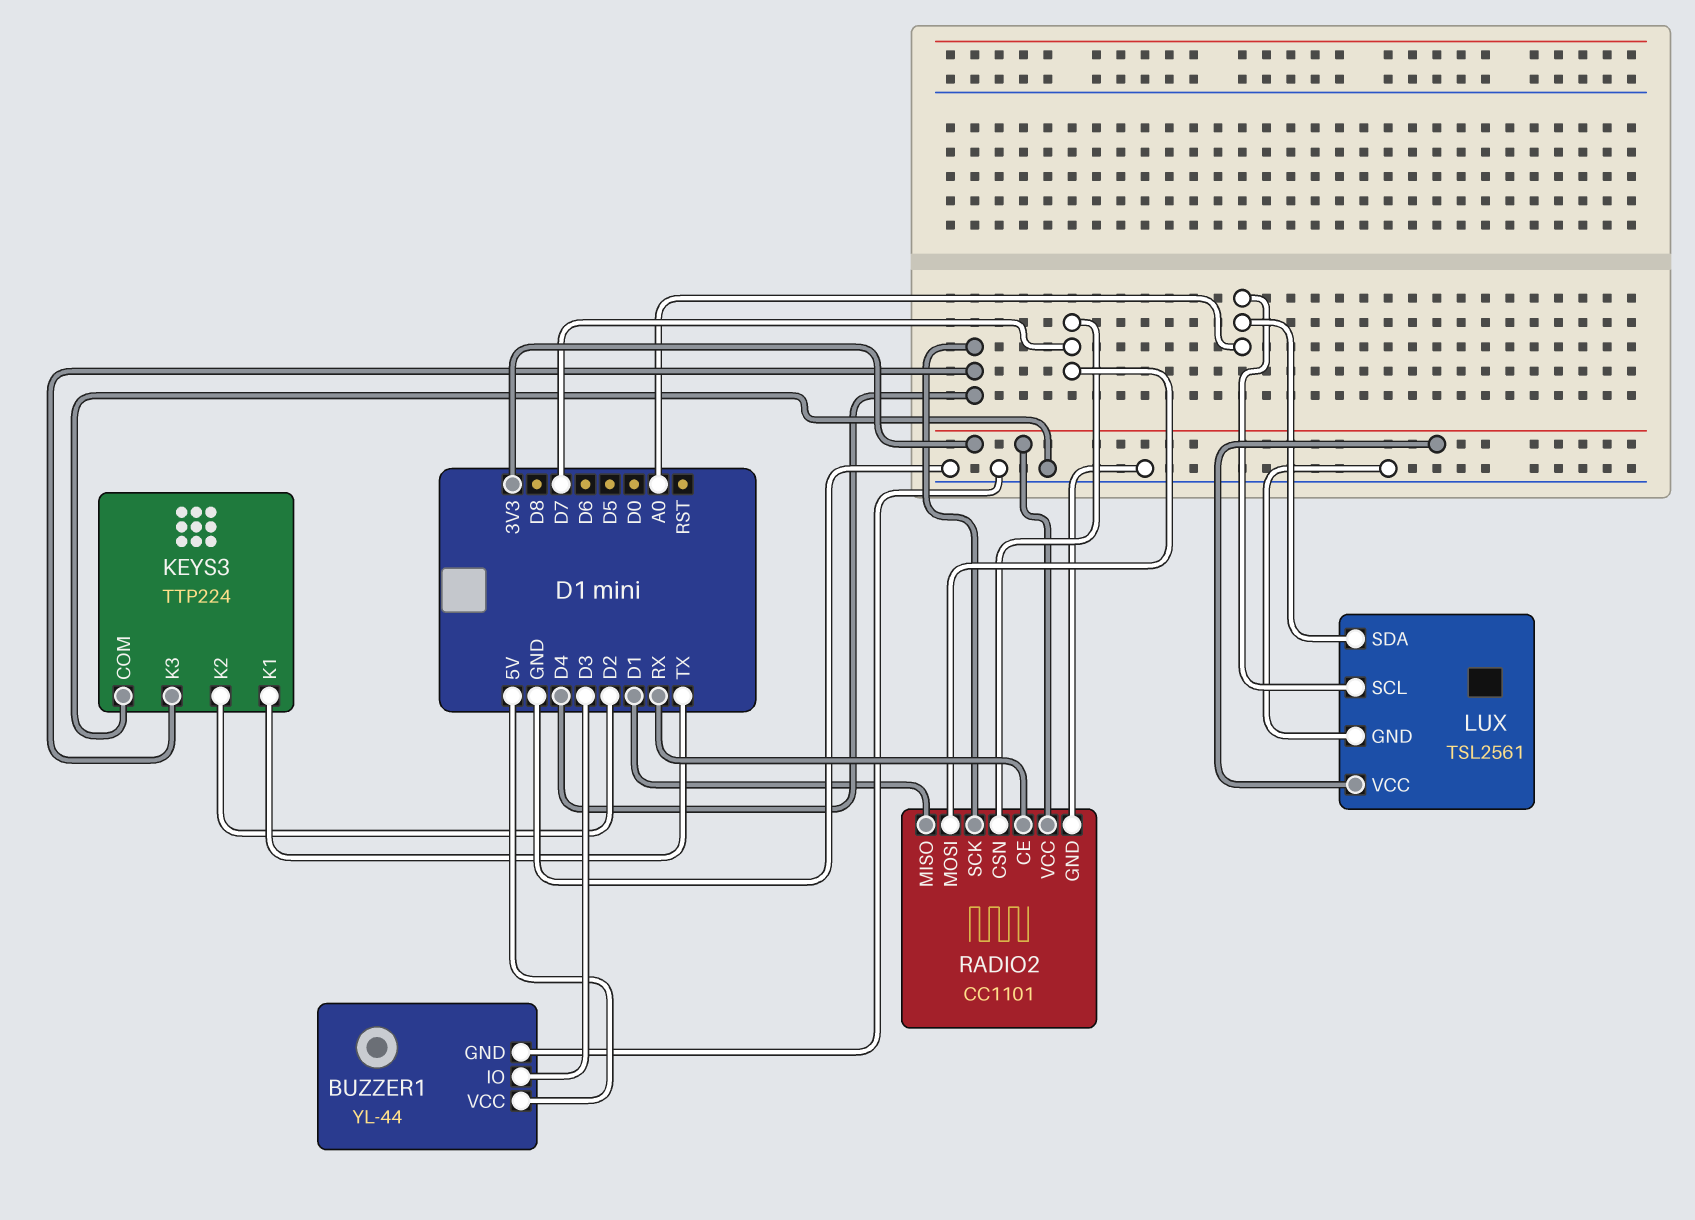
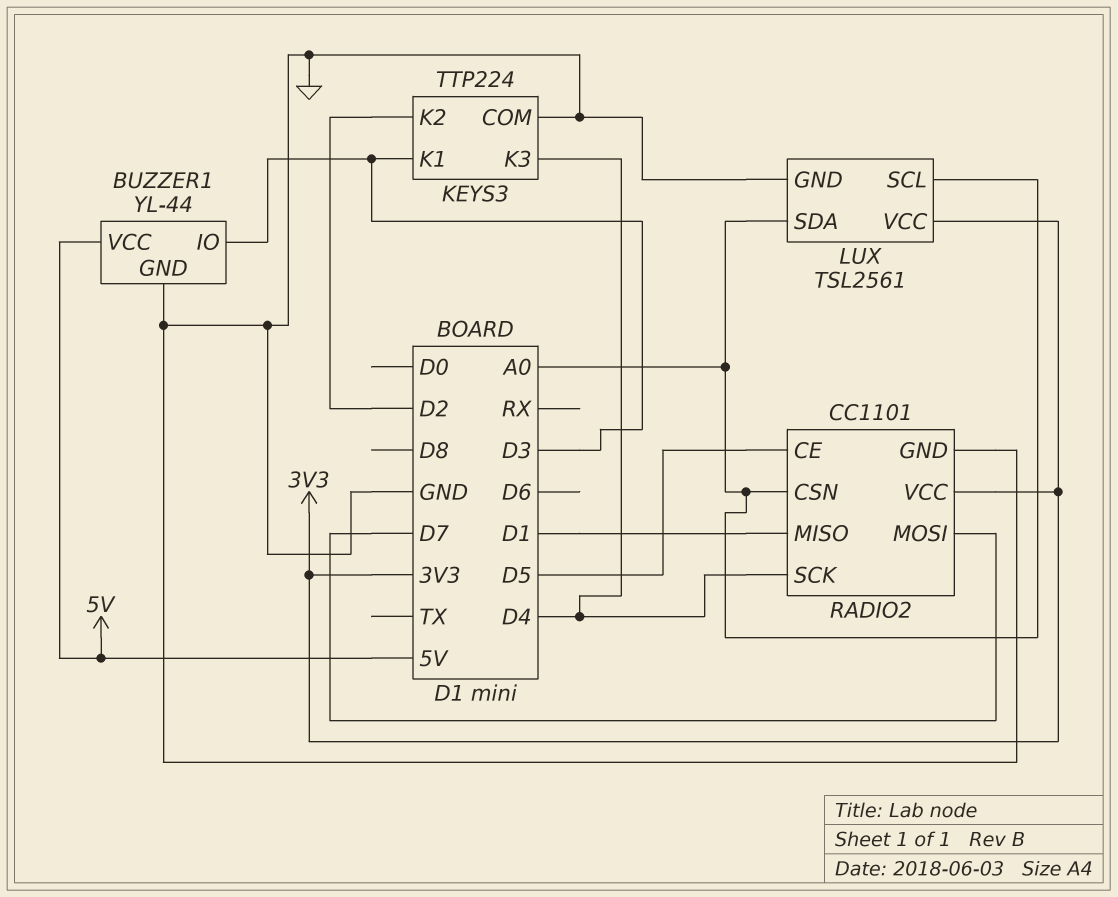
KEYS3 pin K1: TX -> D3
RADIO2 pin CE: RX -> D5
RADIO2 pin CSN: D7 -> A0

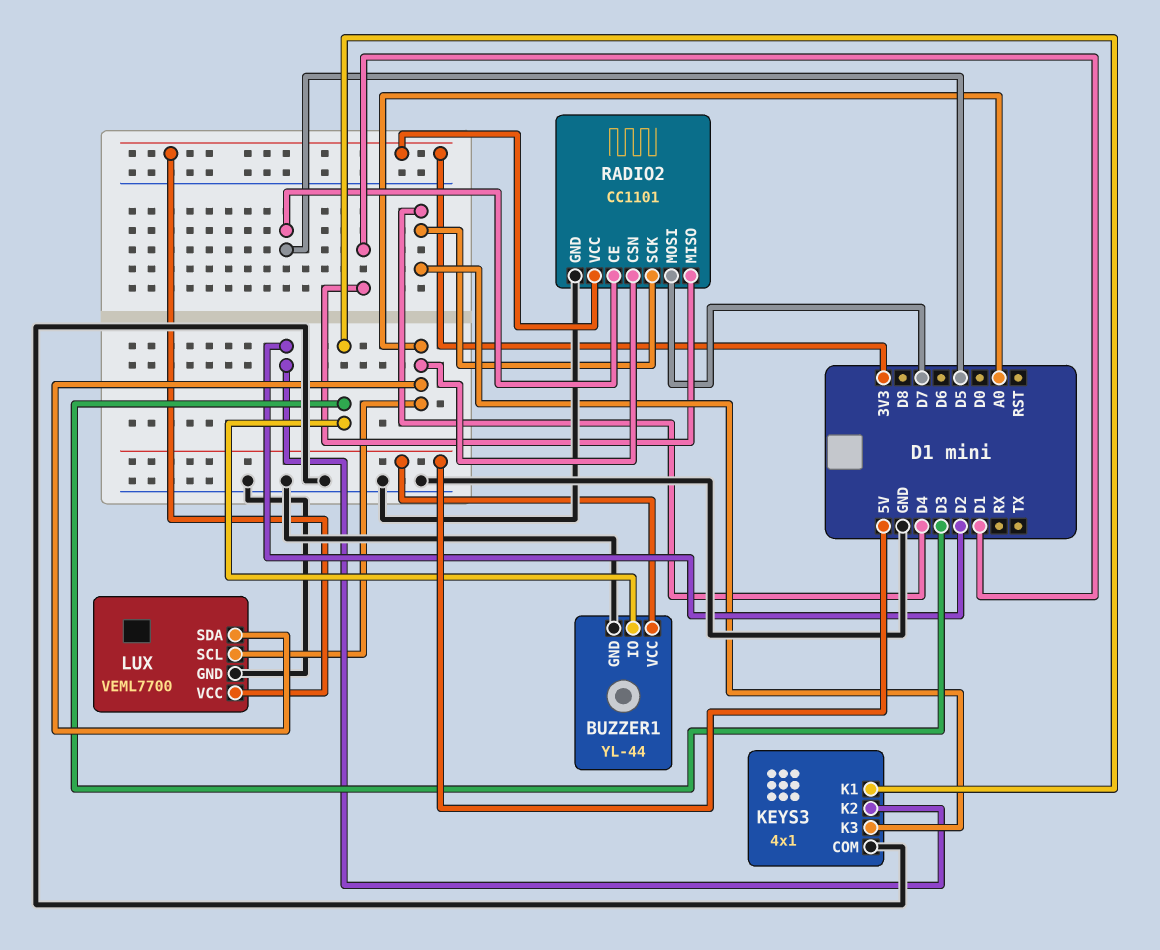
KEYS3: TTP224 -> 4x1
LUX: TSL2561 -> VEML7700

